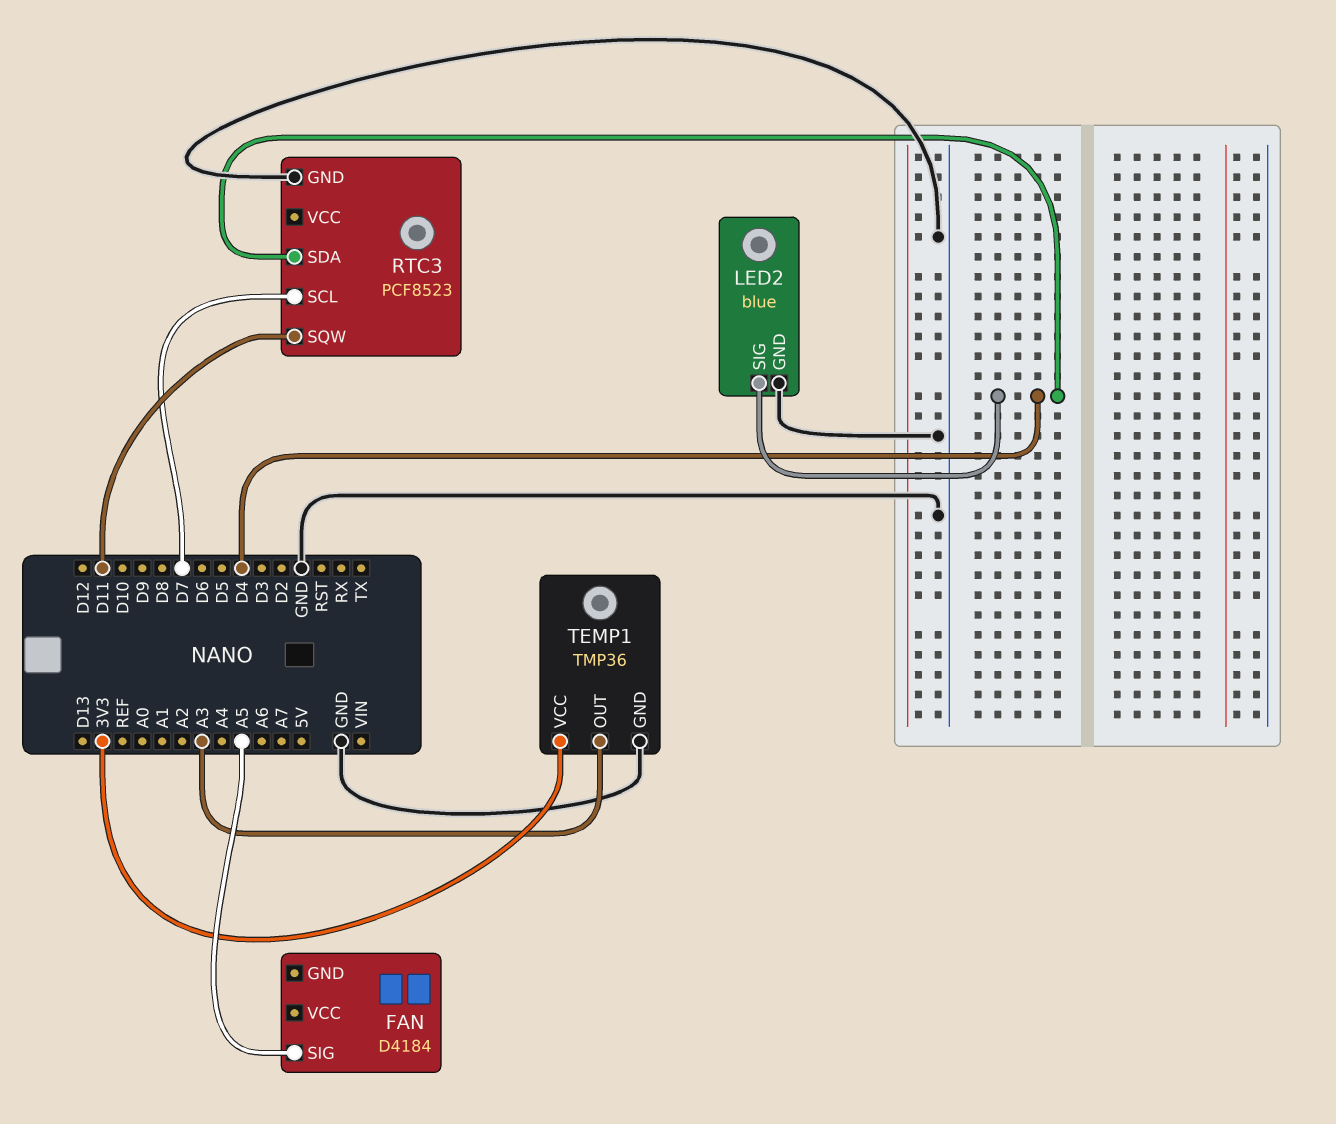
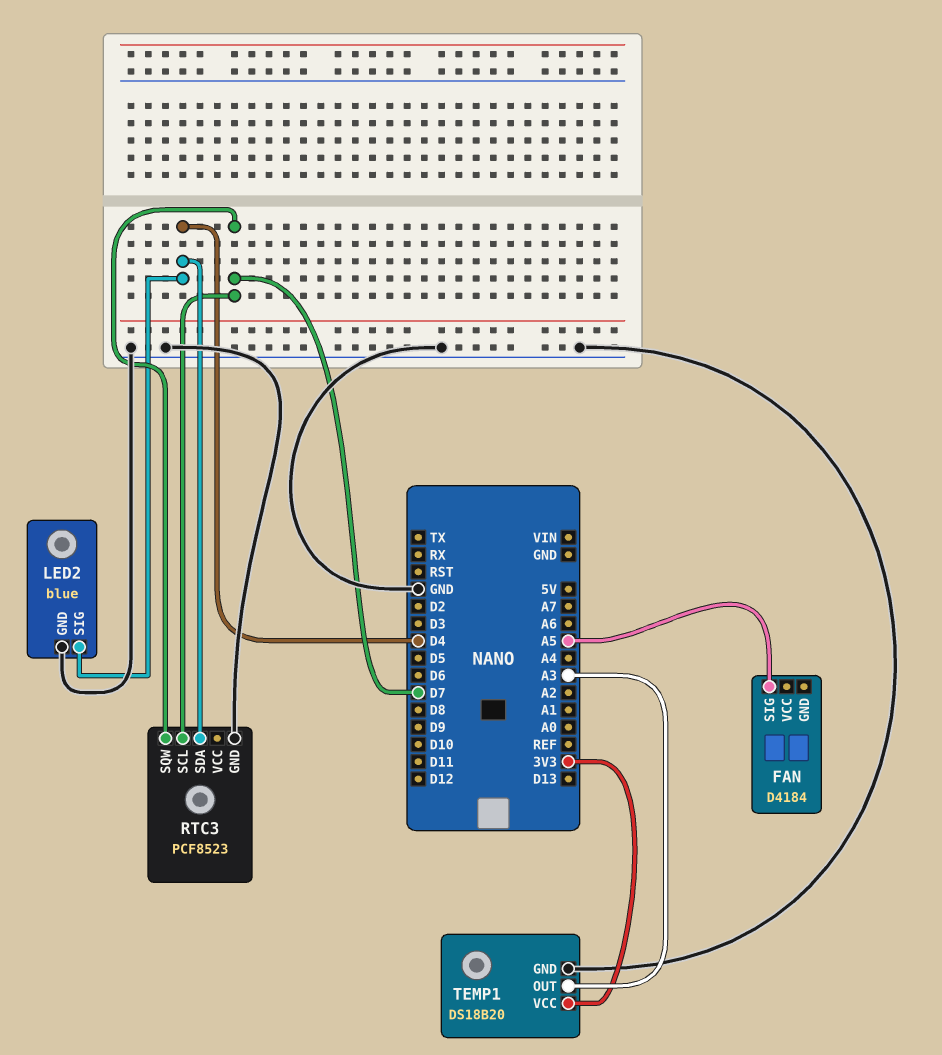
RTC3 pin SQW: D11 -> D7
TEMP1: TMP36 -> DS18B20

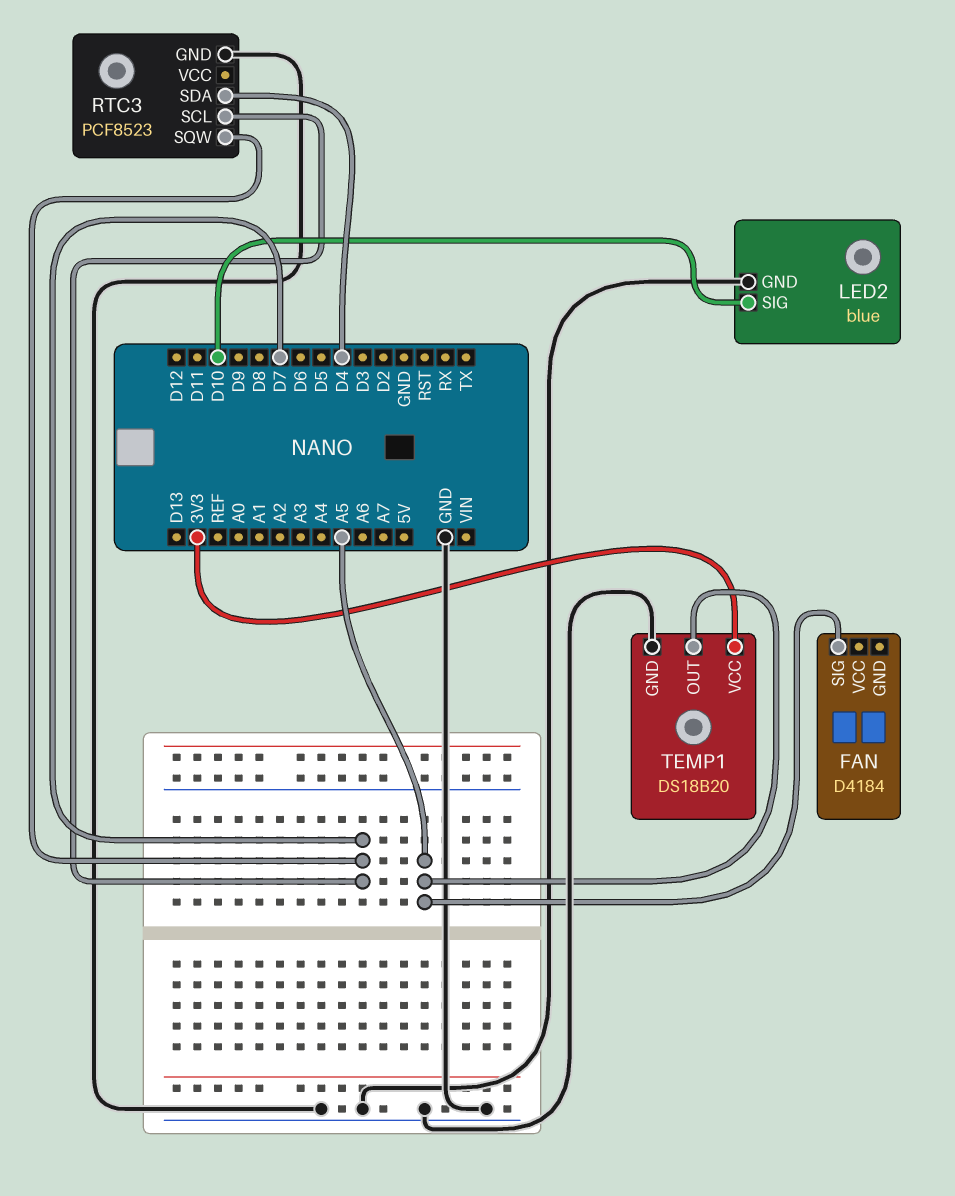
LED2 pin SIG: D4 -> D10
TEMP1 pin OUT: A3 -> A5

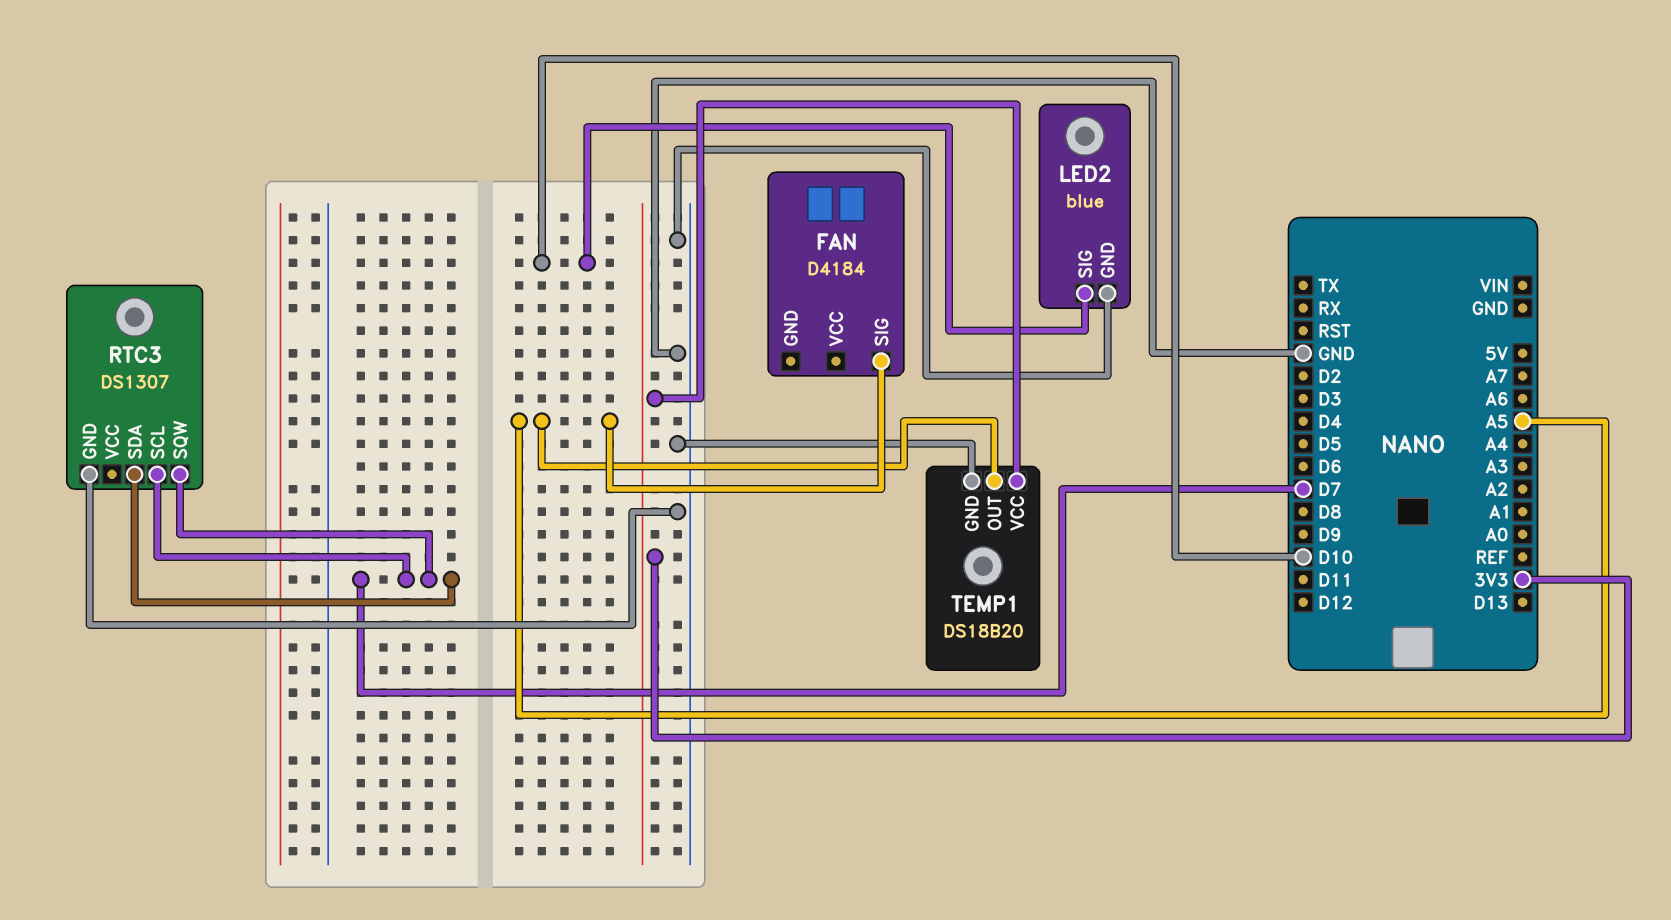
RTC3: PCF8523 -> DS1307
RTC3 pin SDA: D4 -> D7

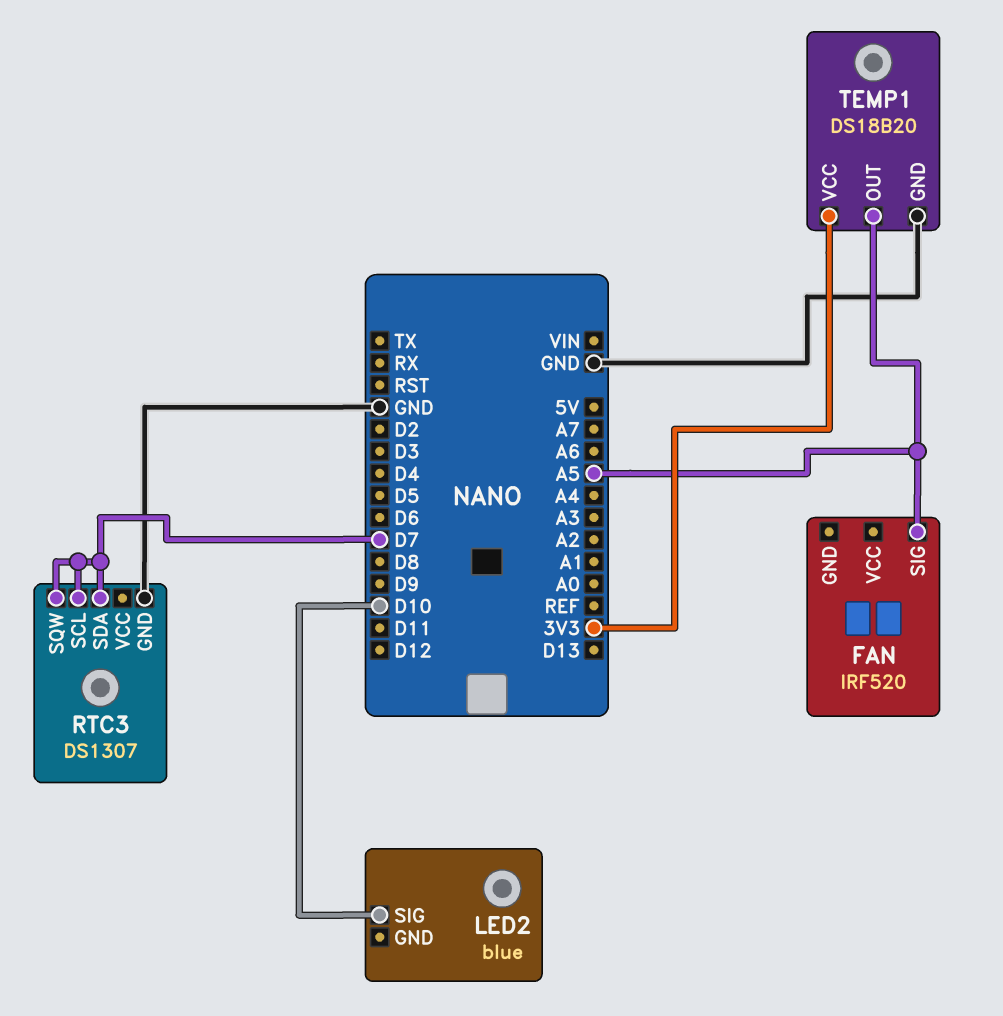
FAN: D4184 -> IRF520
LED2 pin GND: GND -> none

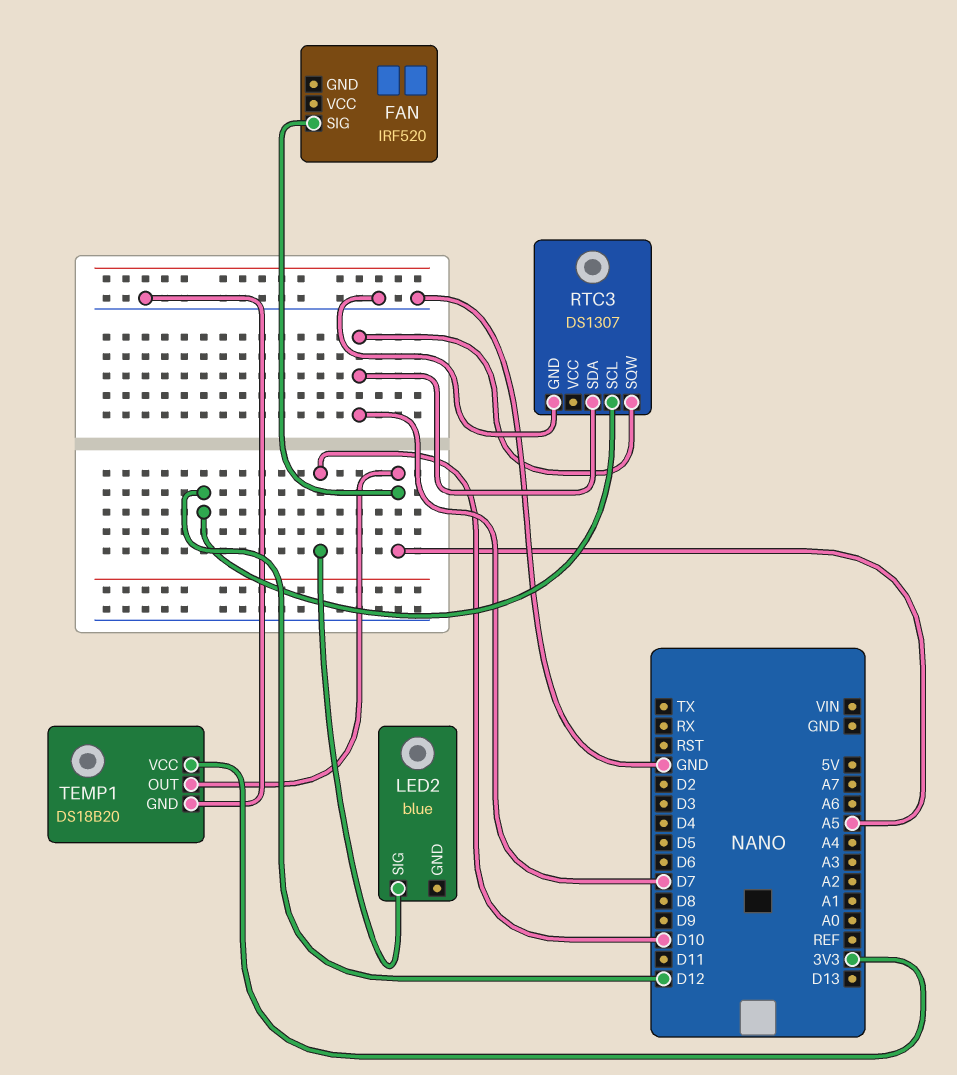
RTC3 pin SCL: D7 -> D12

